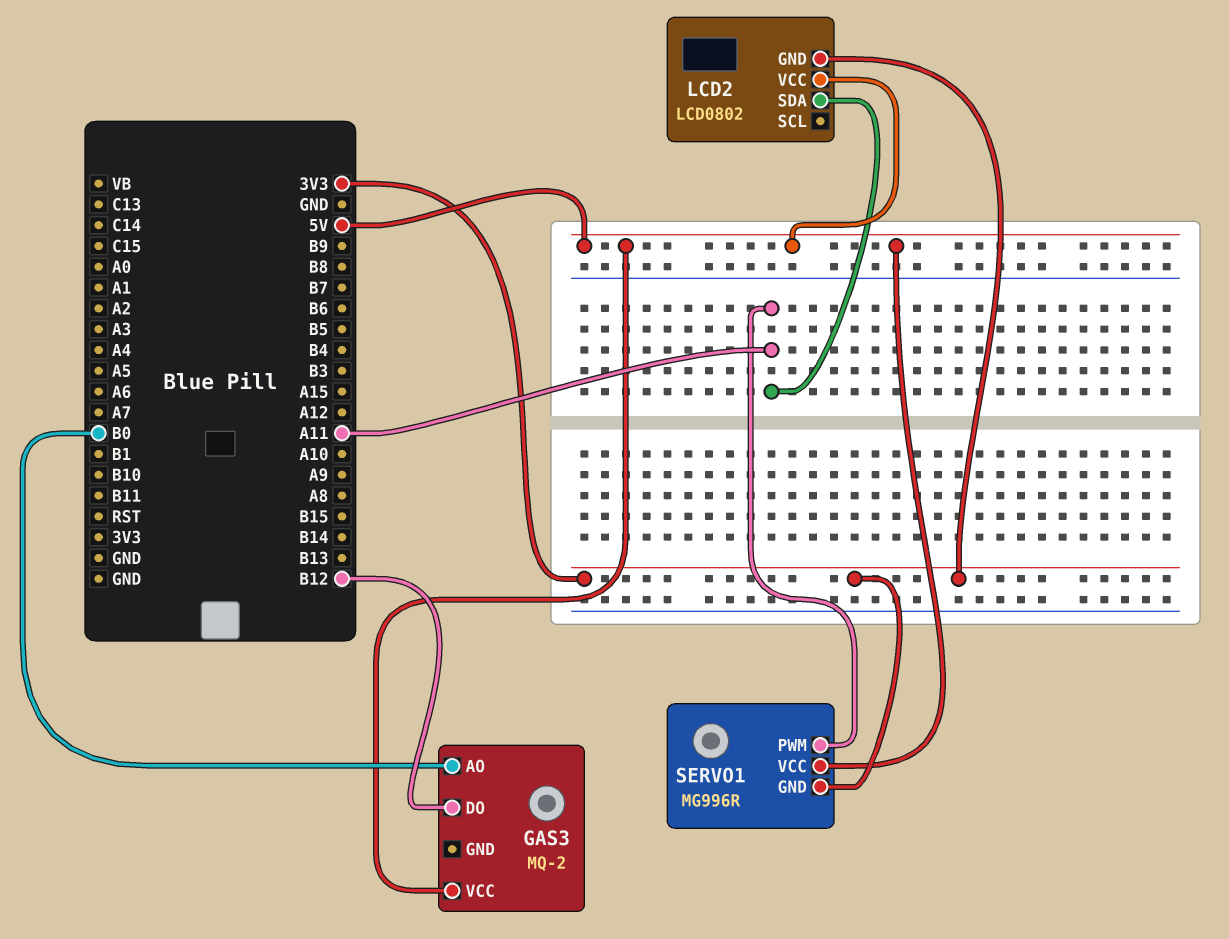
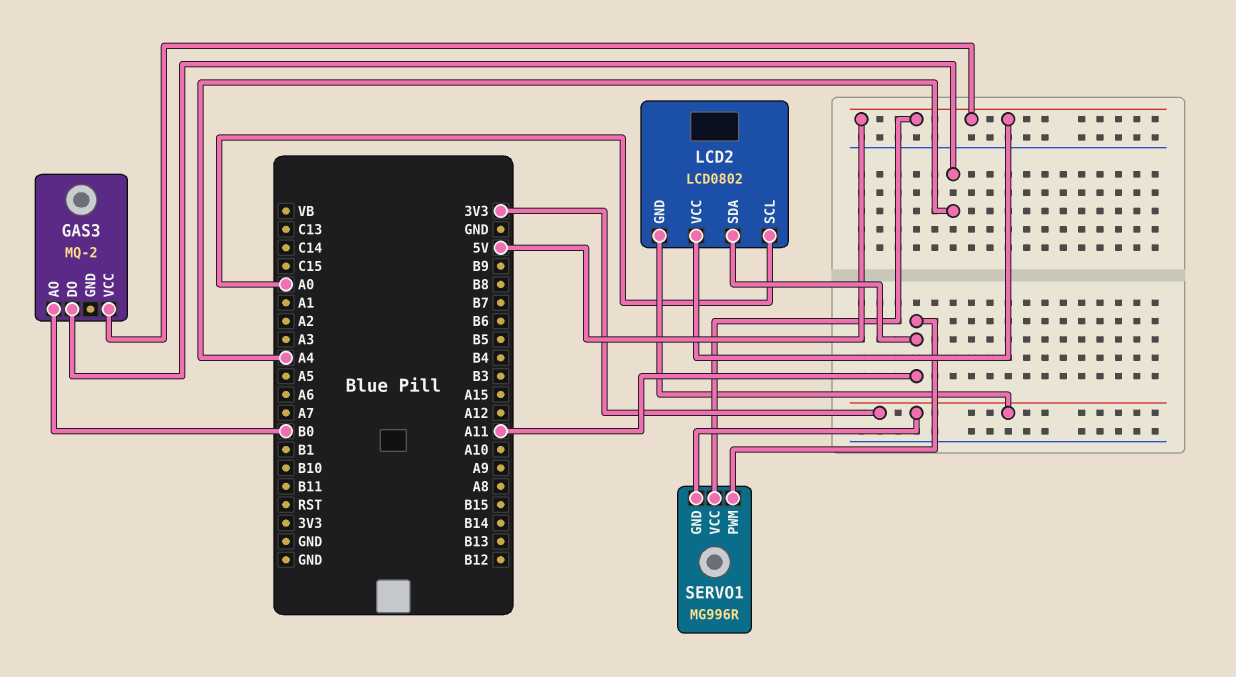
GAS3 pin DO: B12 -> A4
LCD2 pin SCL: none -> A0

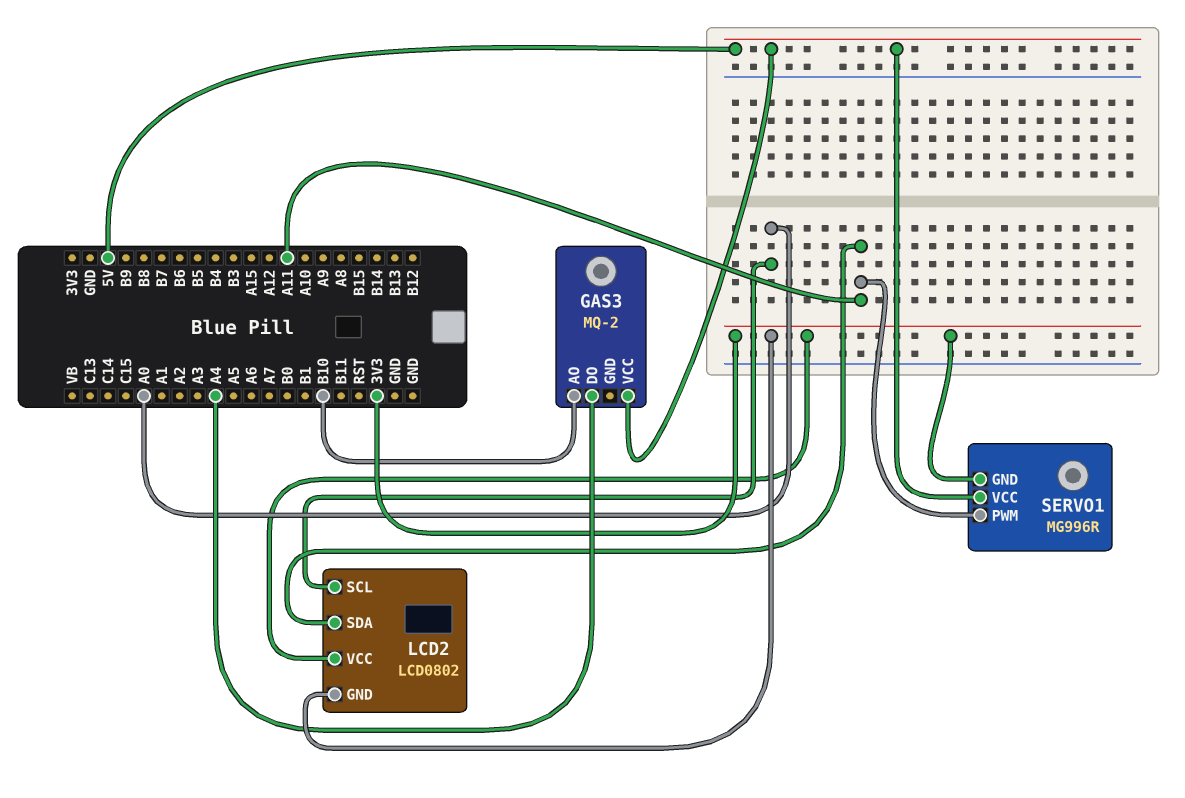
GAS3 pin AO: B0 -> B10
LCD2 pin VCC: 5V -> 3V3

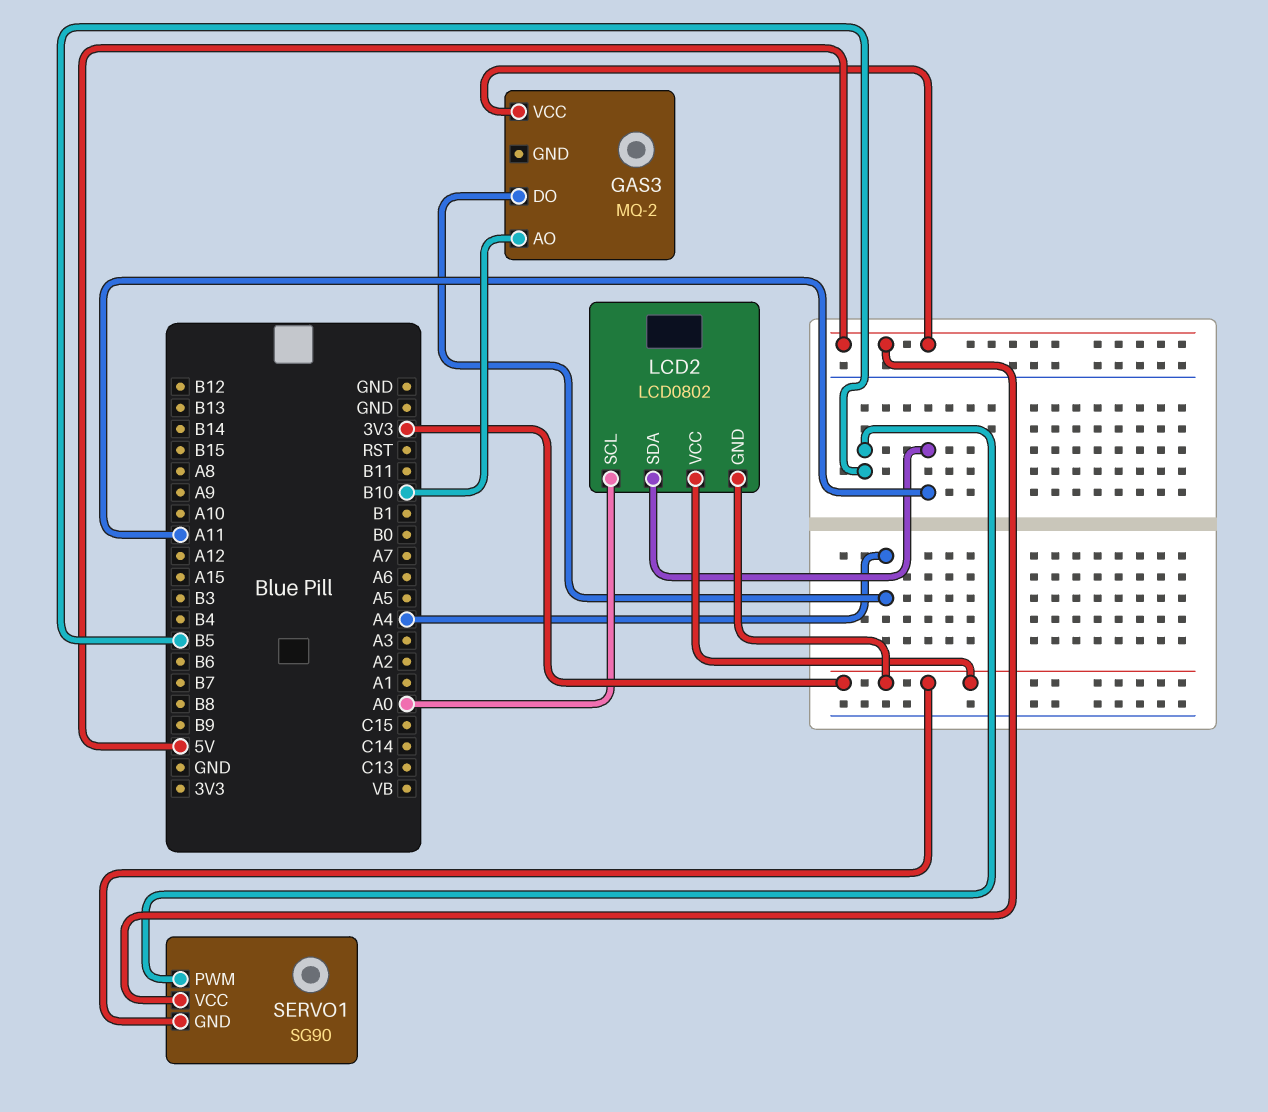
SERVO1: MG996R -> SG90
SERVO1 pin PWM: A11 -> B5

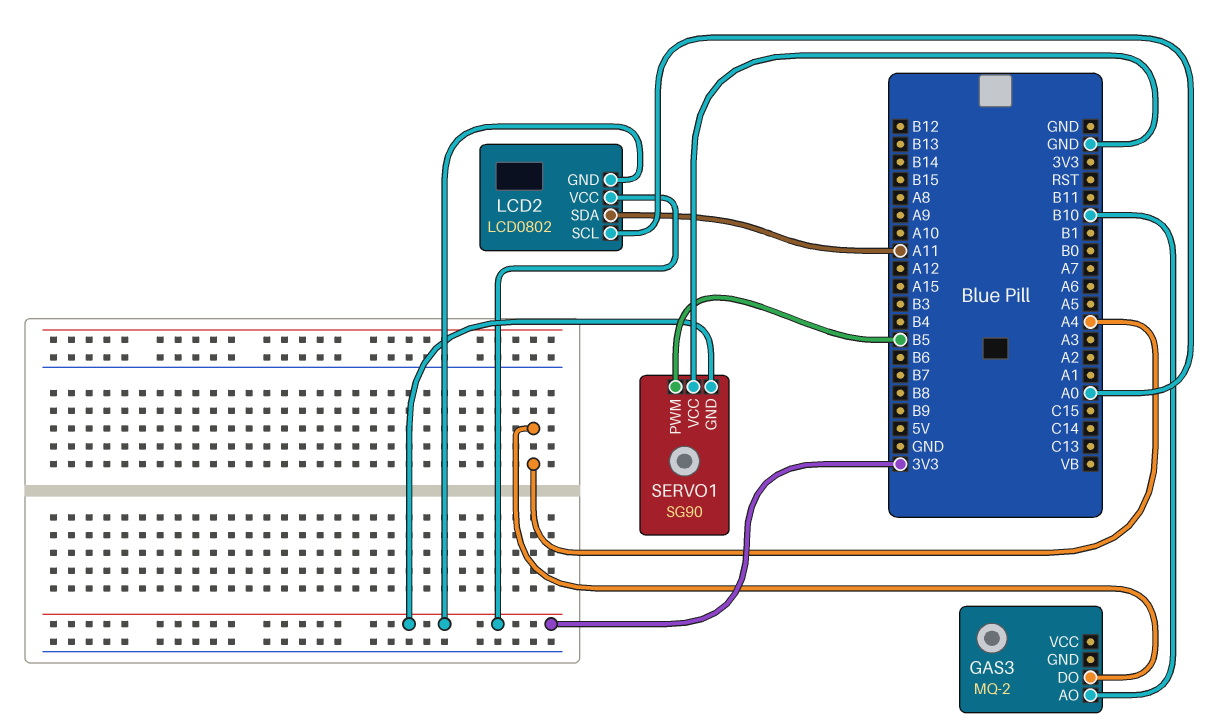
GAS3 pin VCC: 5V -> none
SERVO1 pin VCC: 5V -> GND

